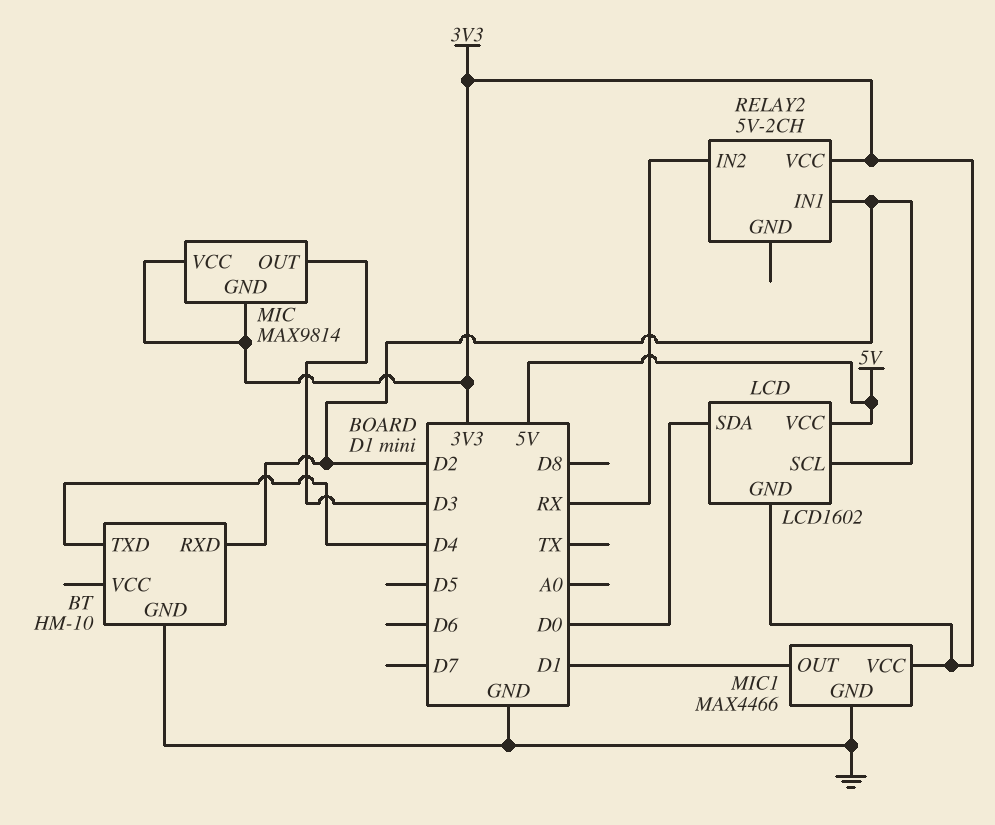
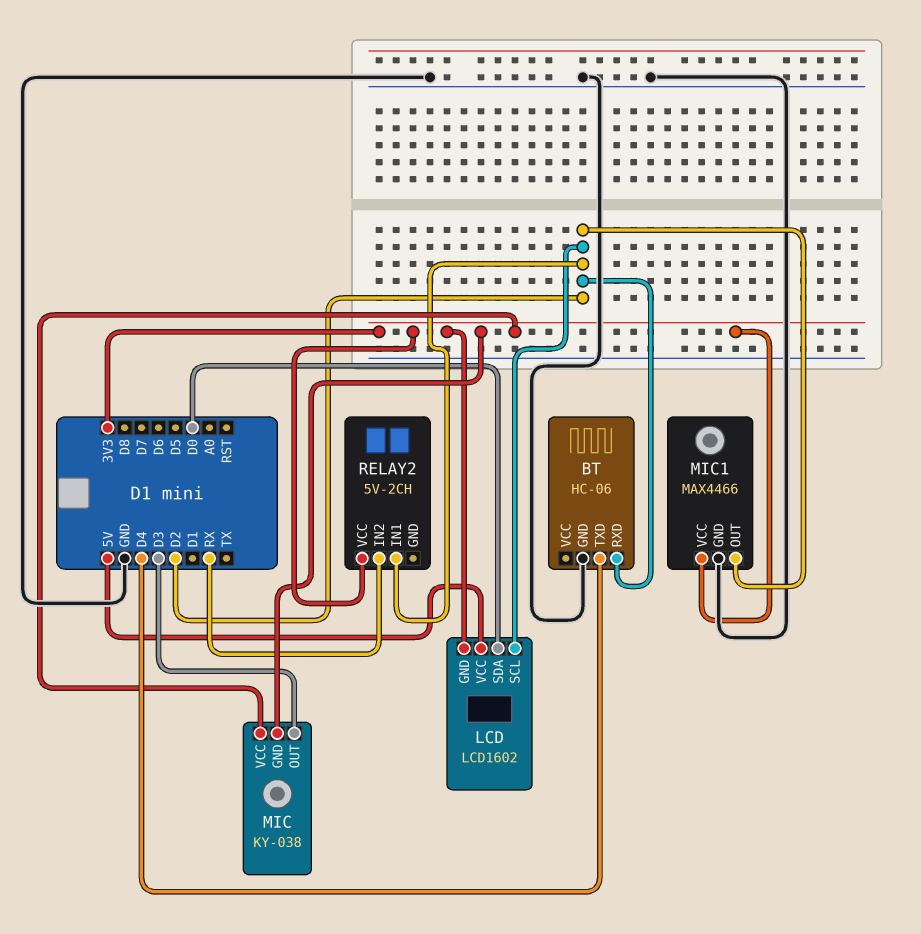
BT: HM-10 -> HC-06
MIC: MAX9814 -> KY-038
MIC1 pin OUT: D1 -> D2

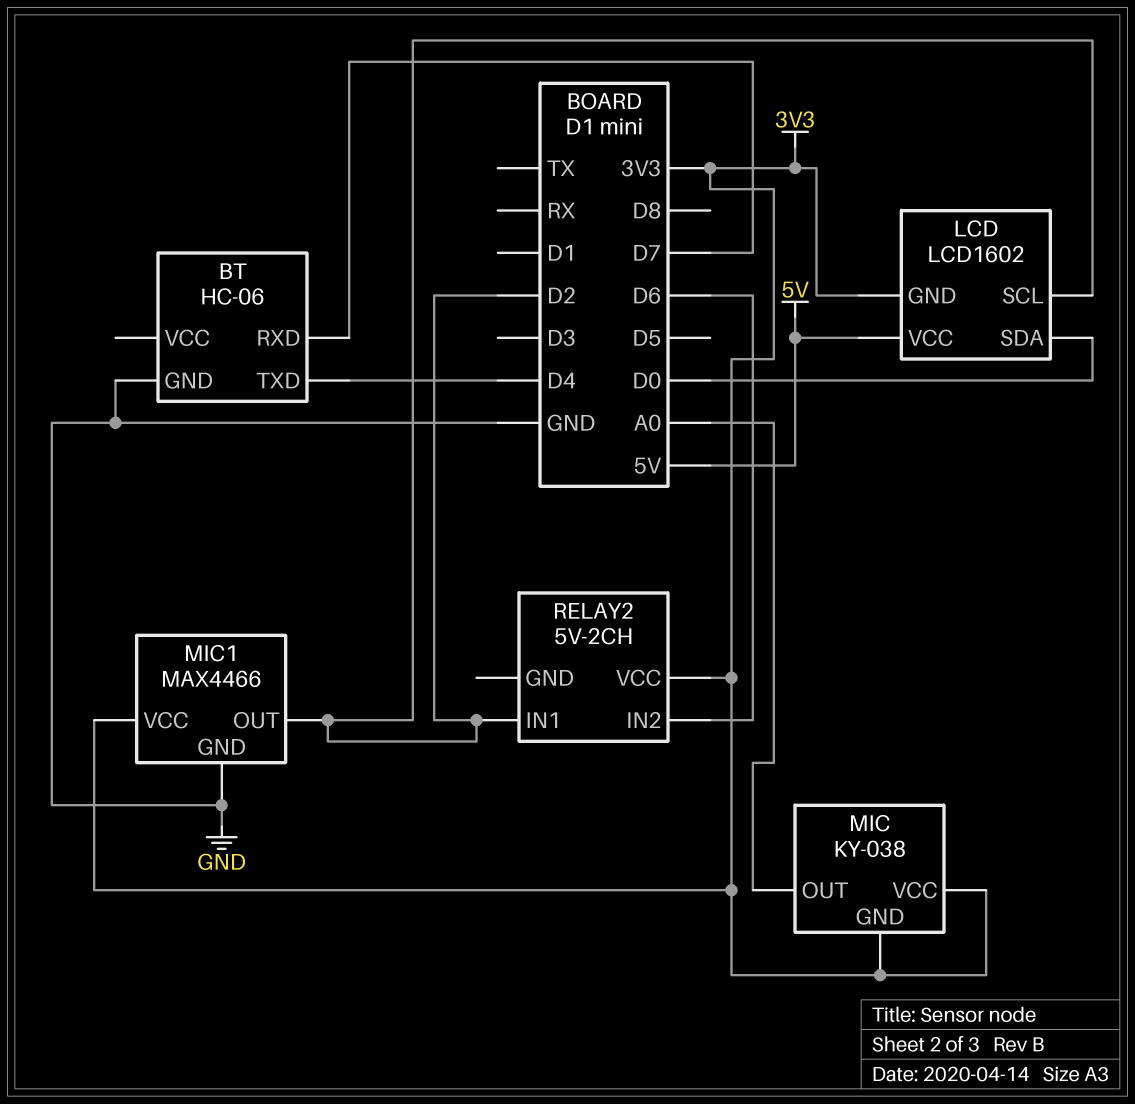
BT pin RXD: D2 -> D7
MIC pin OUT: D3 -> A0
RELAY2 pin IN2: RX -> D6

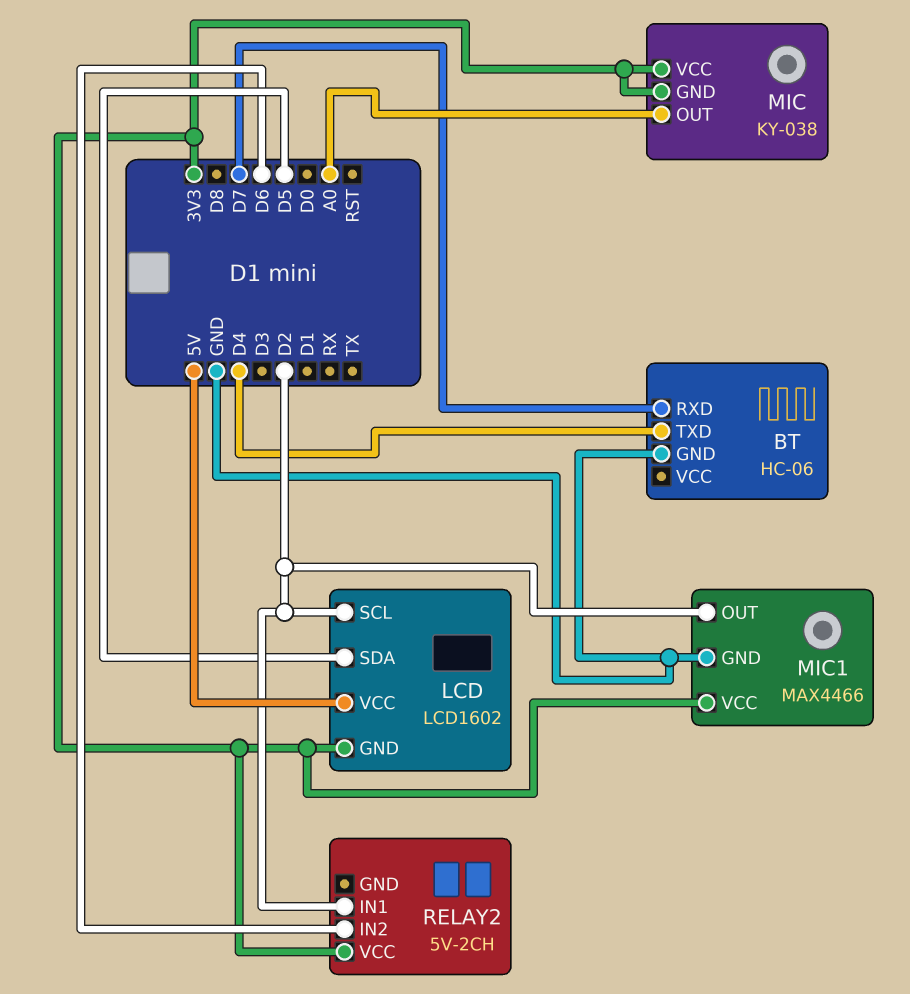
LCD pin SDA: D0 -> D5

